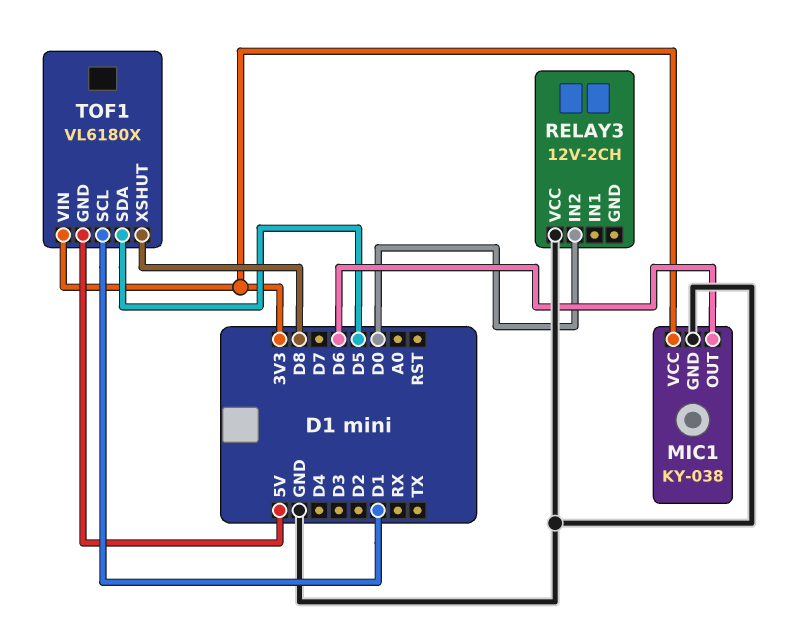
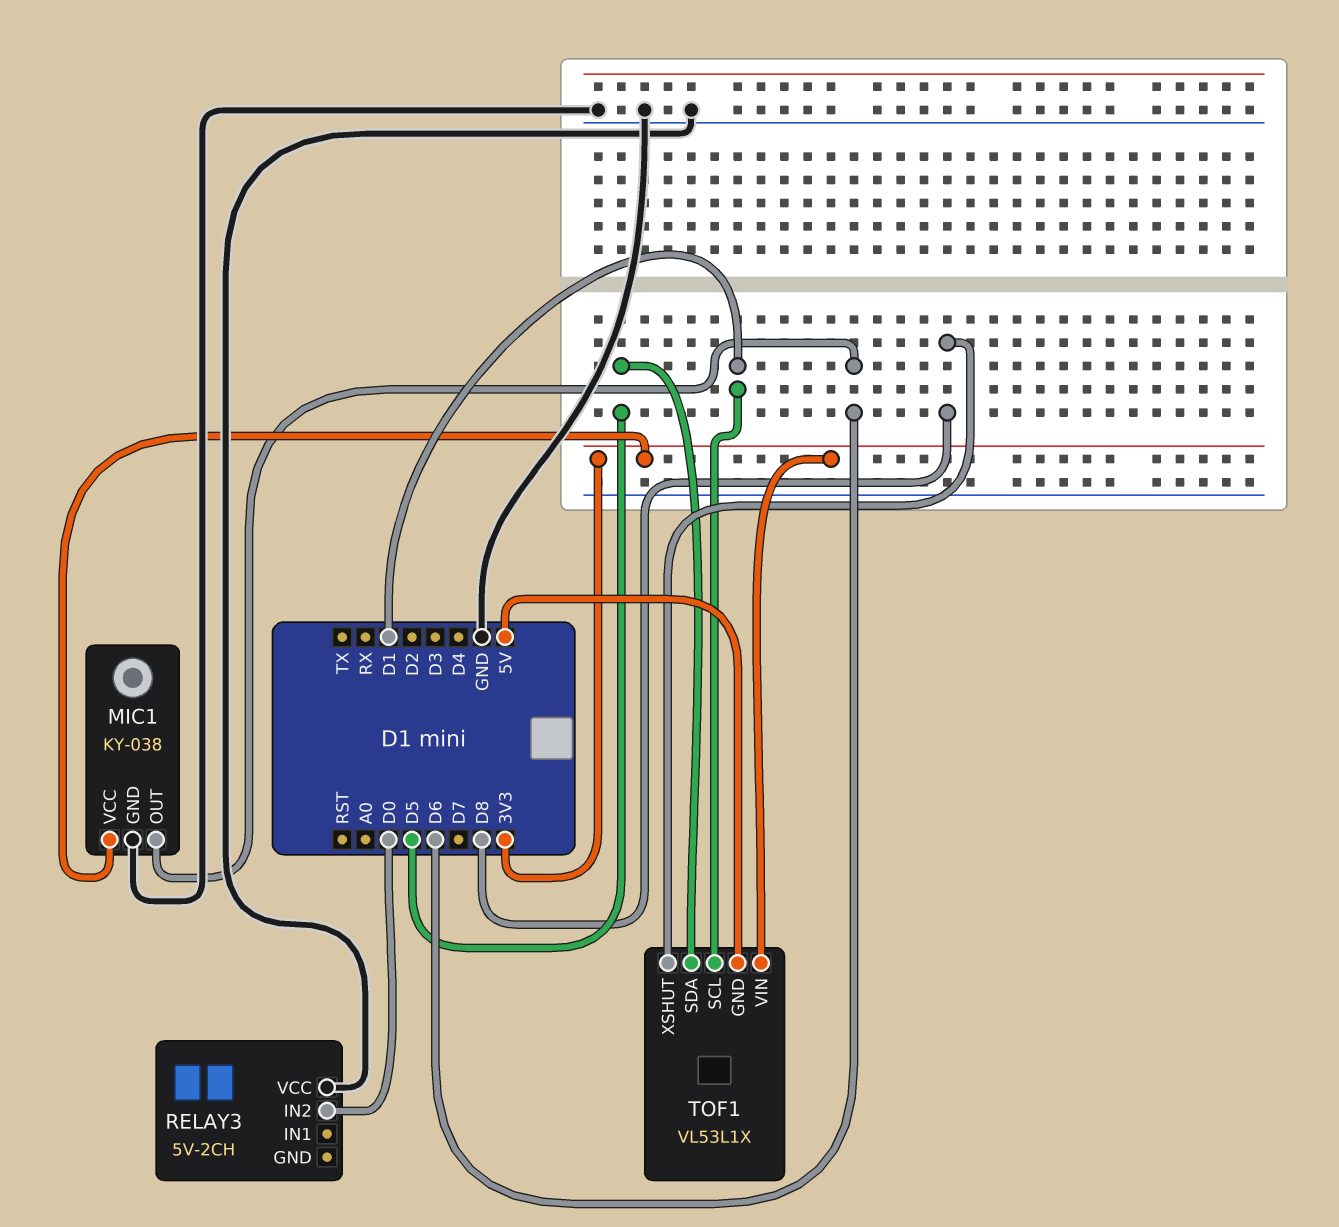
RELAY3: 12V-2CH -> 5V-2CH
TOF1: VL6180X -> VL53L1X

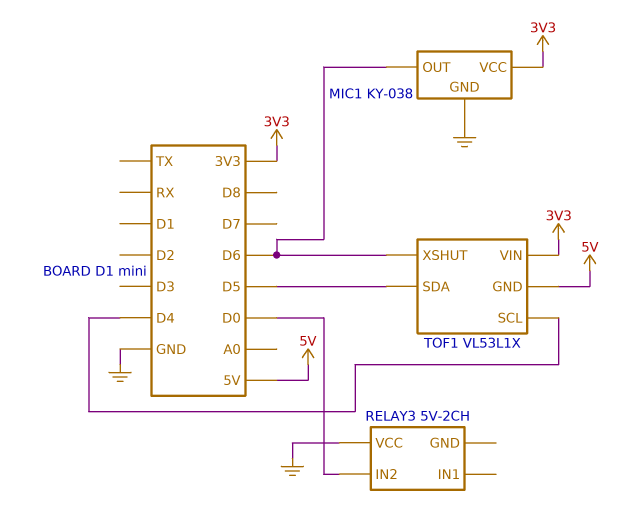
TOF1 pin SCL: D1 -> D4
TOF1 pin XSHUT: D8 -> D6

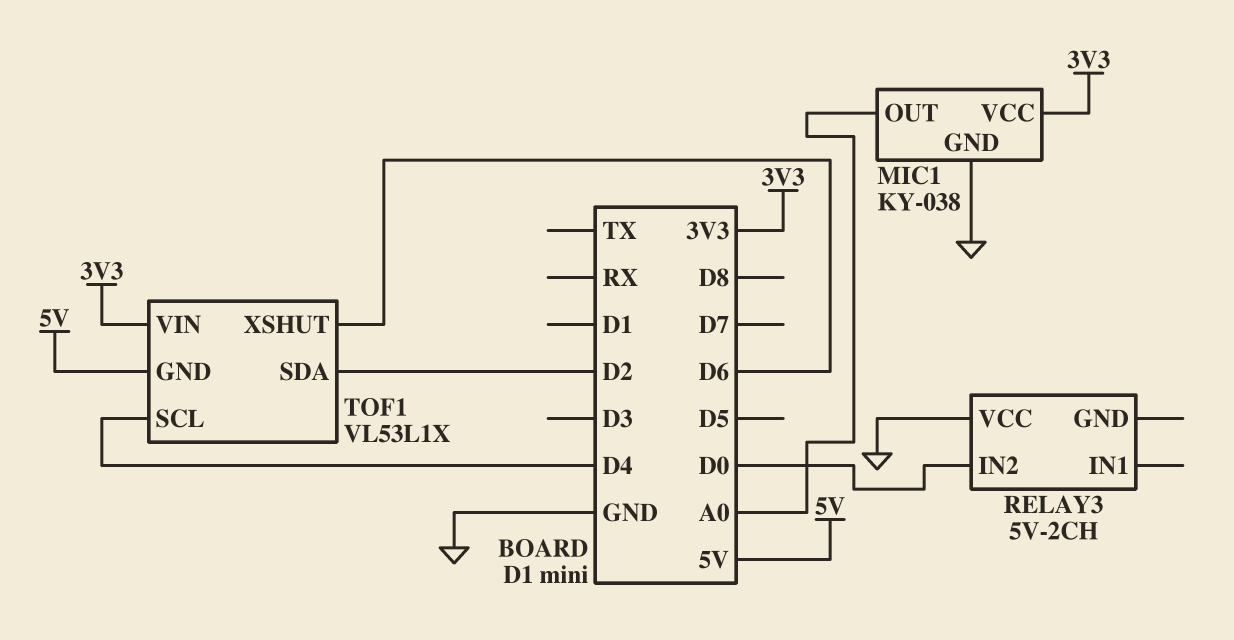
MIC1 pin OUT: D6 -> A0
TOF1 pin SDA: D5 -> D2

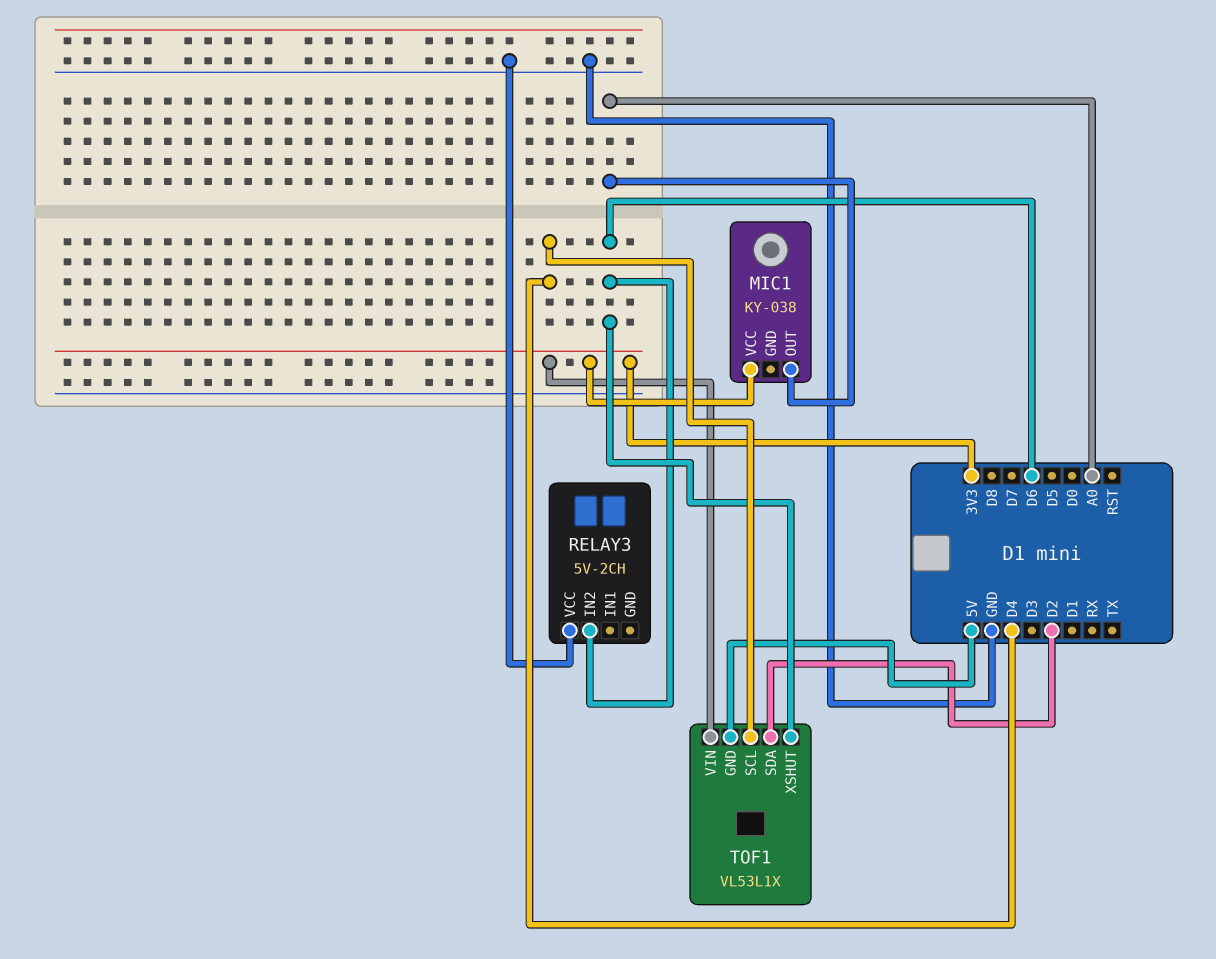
MIC1 pin GND: GND -> none
RELAY3 pin IN2: D0 -> D6

